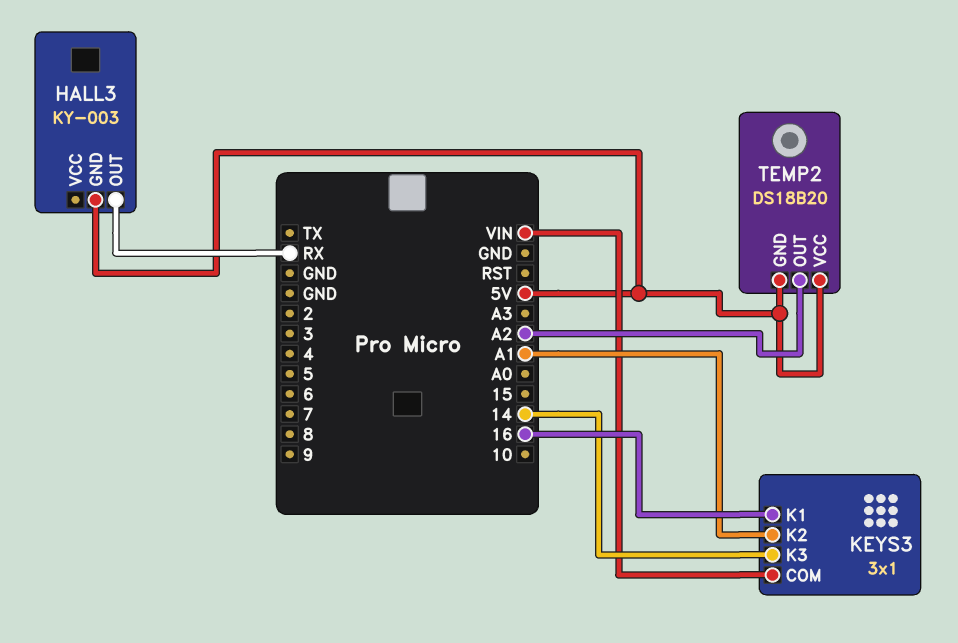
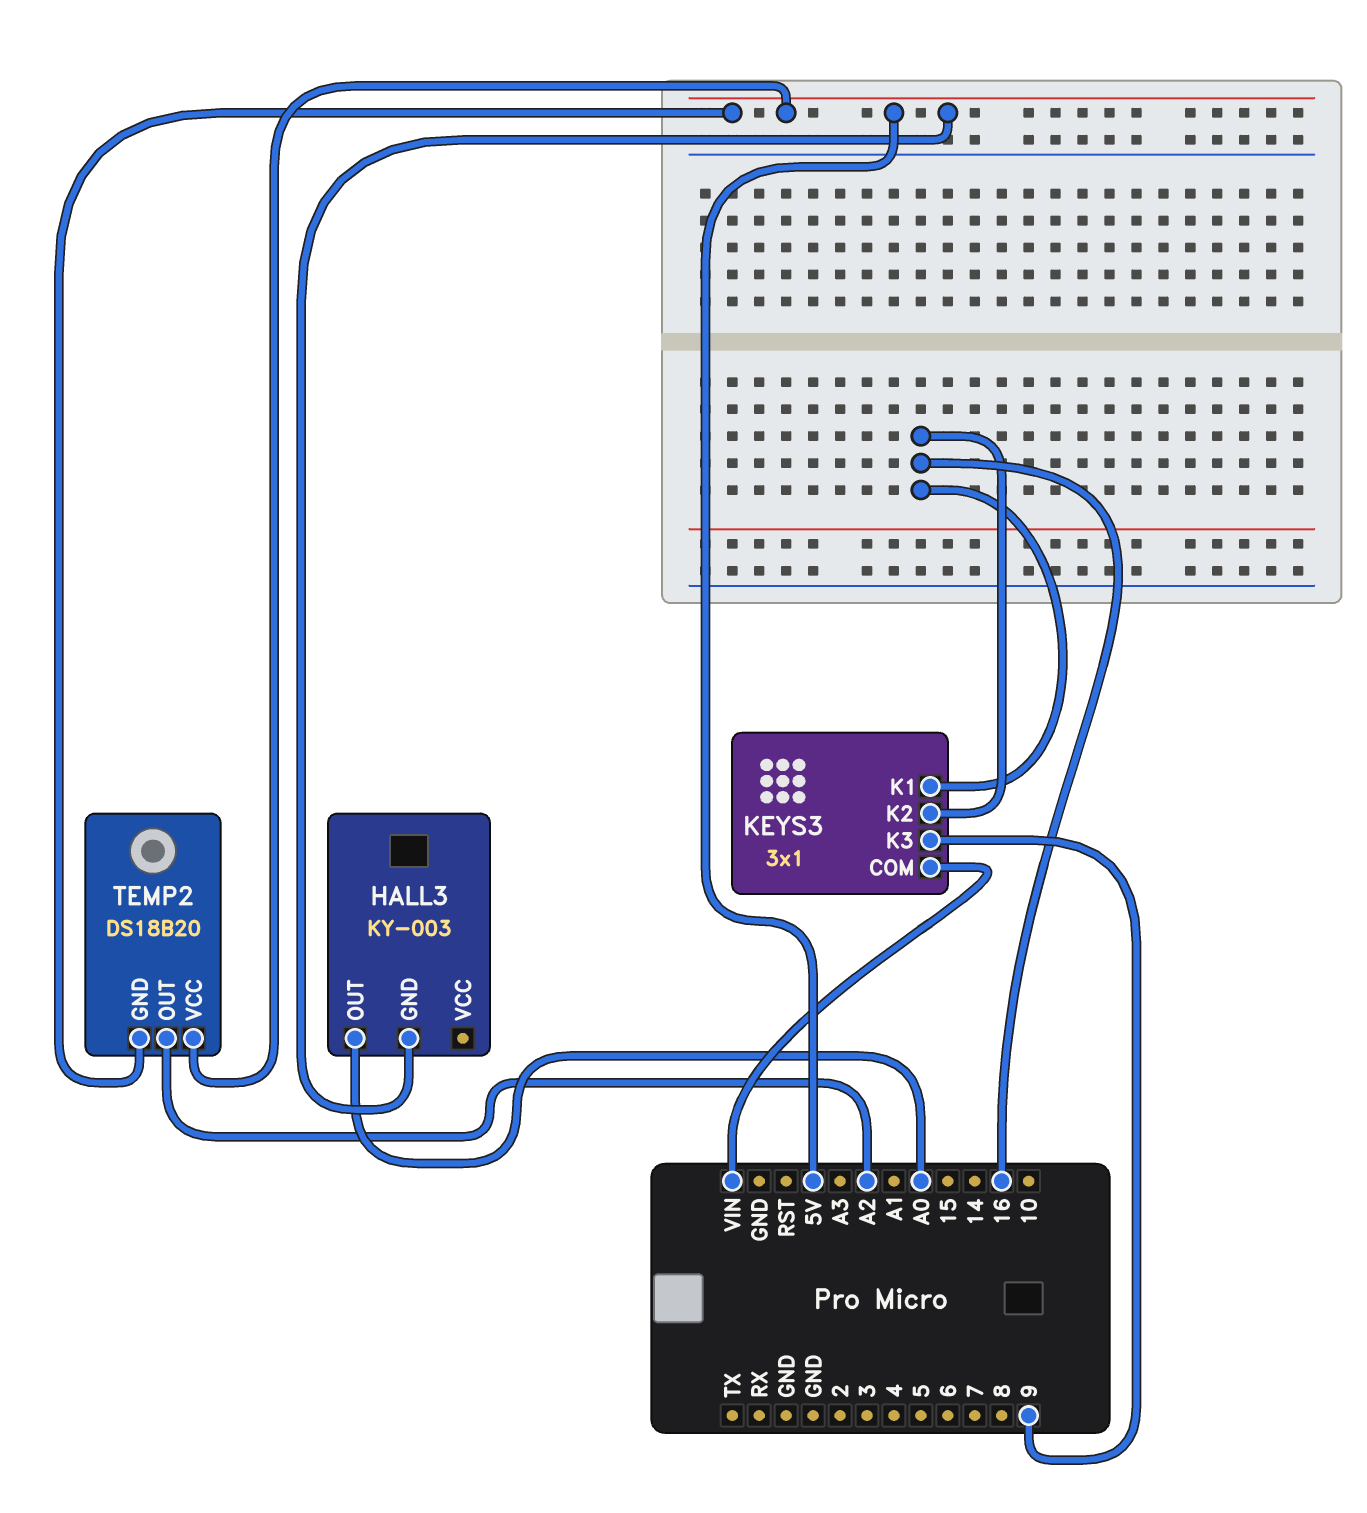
HALL3 pin OUT: RX -> A0
KEYS3 pin K2: A1 -> 16
KEYS3 pin K3: 14 -> 9

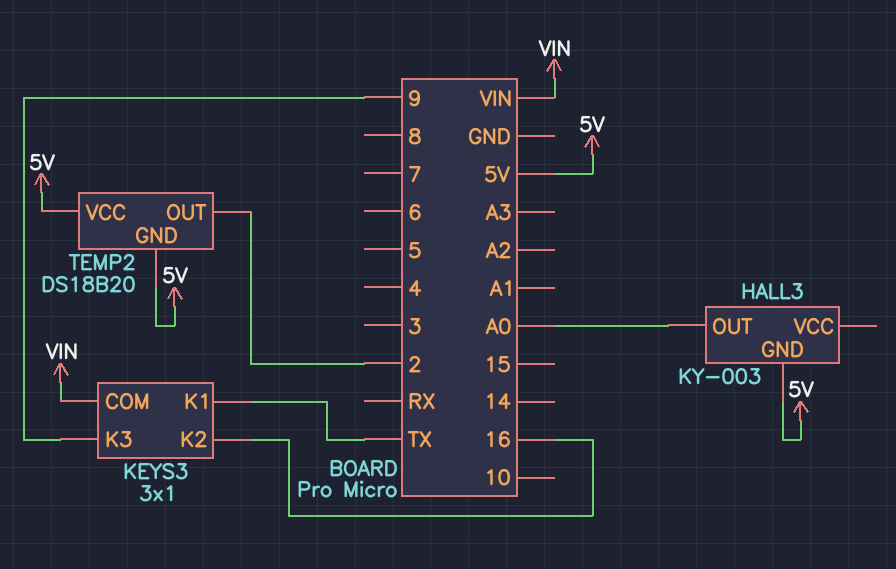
KEYS3 pin K1: 16 -> TX
TEMP2 pin OUT: A2 -> 2

